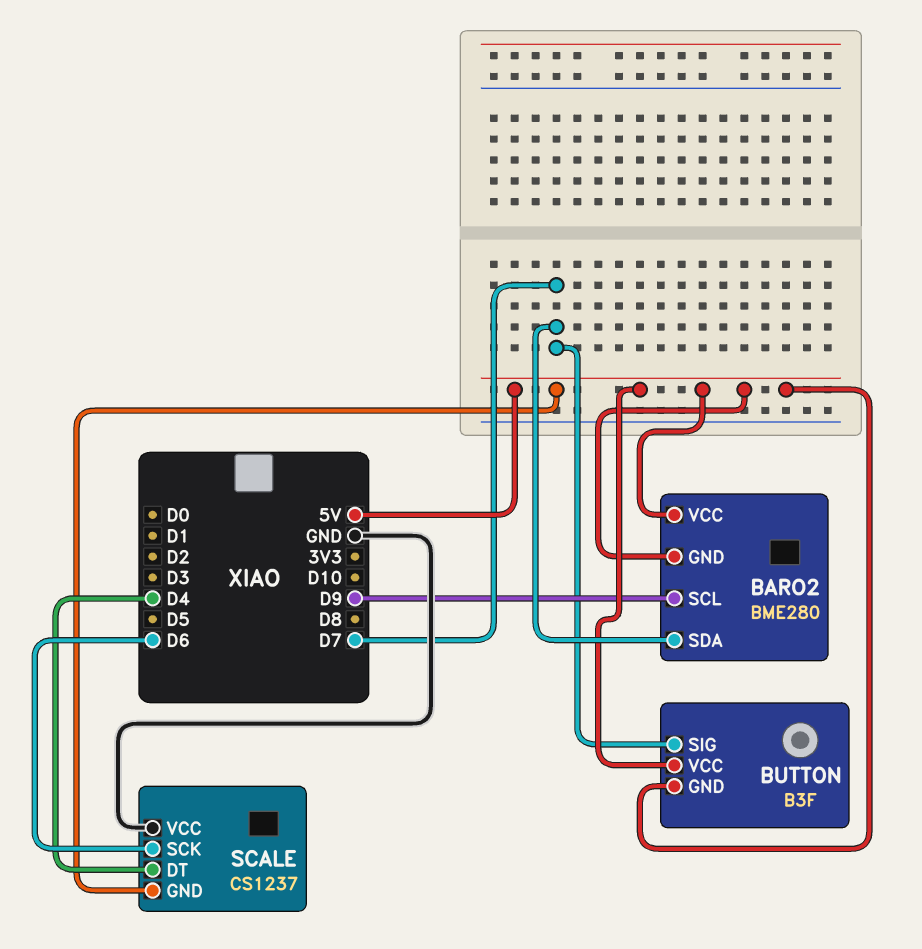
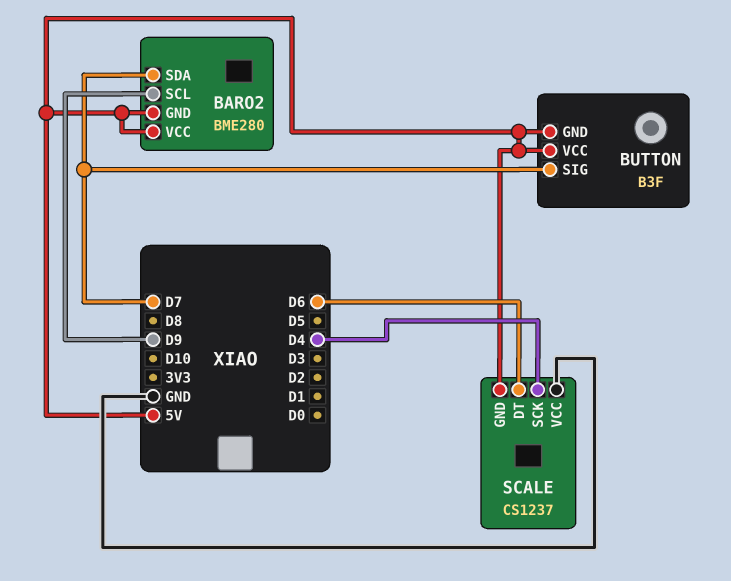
SCALE pin DT: D4 -> D6
SCALE pin SCK: D6 -> D4

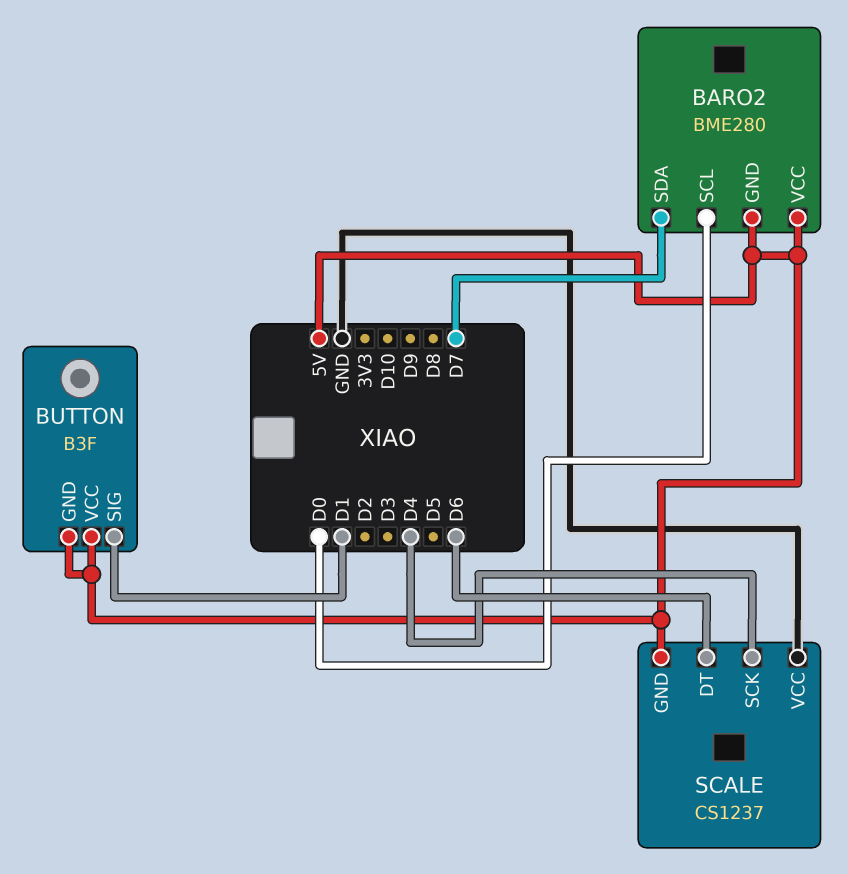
BARO2 pin SCL: D9 -> D0
BUTTON pin SIG: D7 -> D1

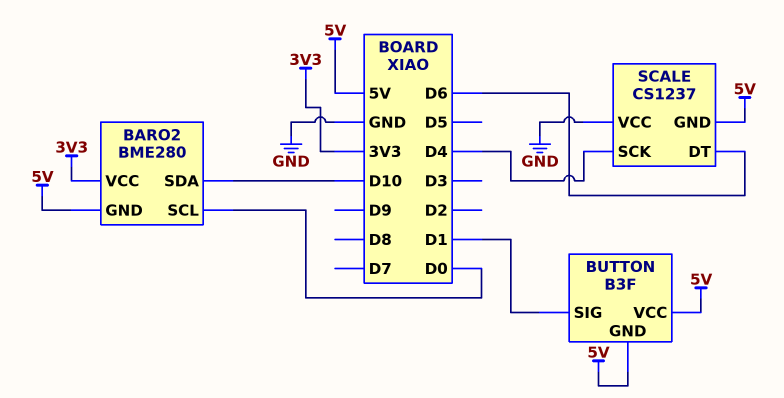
BARO2 pin SDA: D7 -> D10
BARO2 pin VCC: 5V -> 3V3

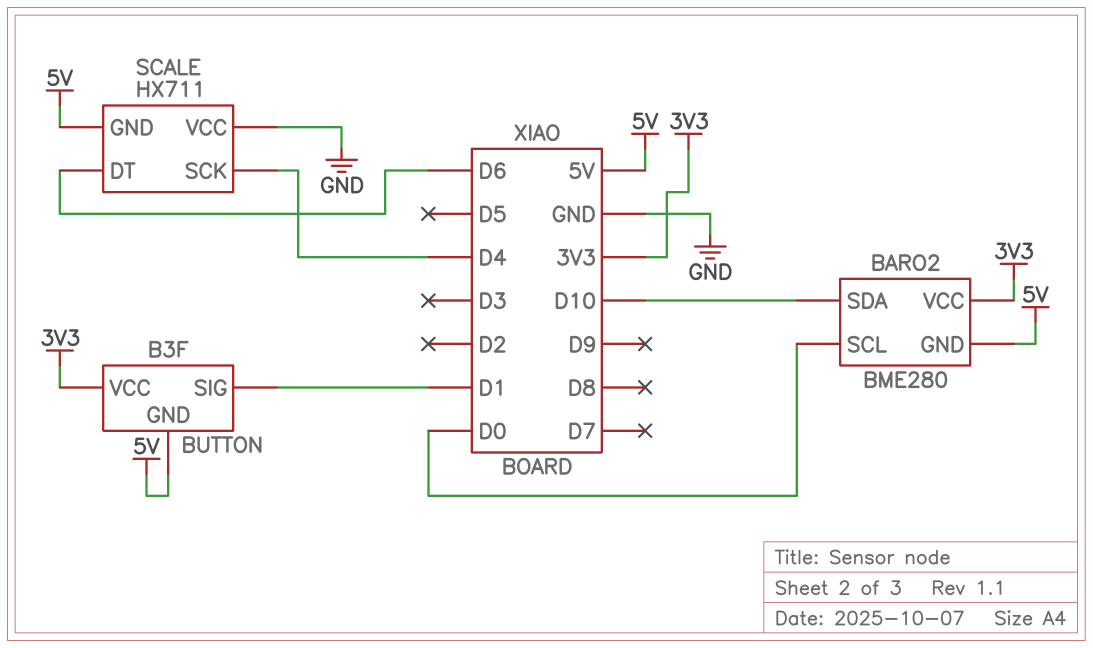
BUTTON pin VCC: 5V -> 3V3
SCALE: CS1237 -> HX711

